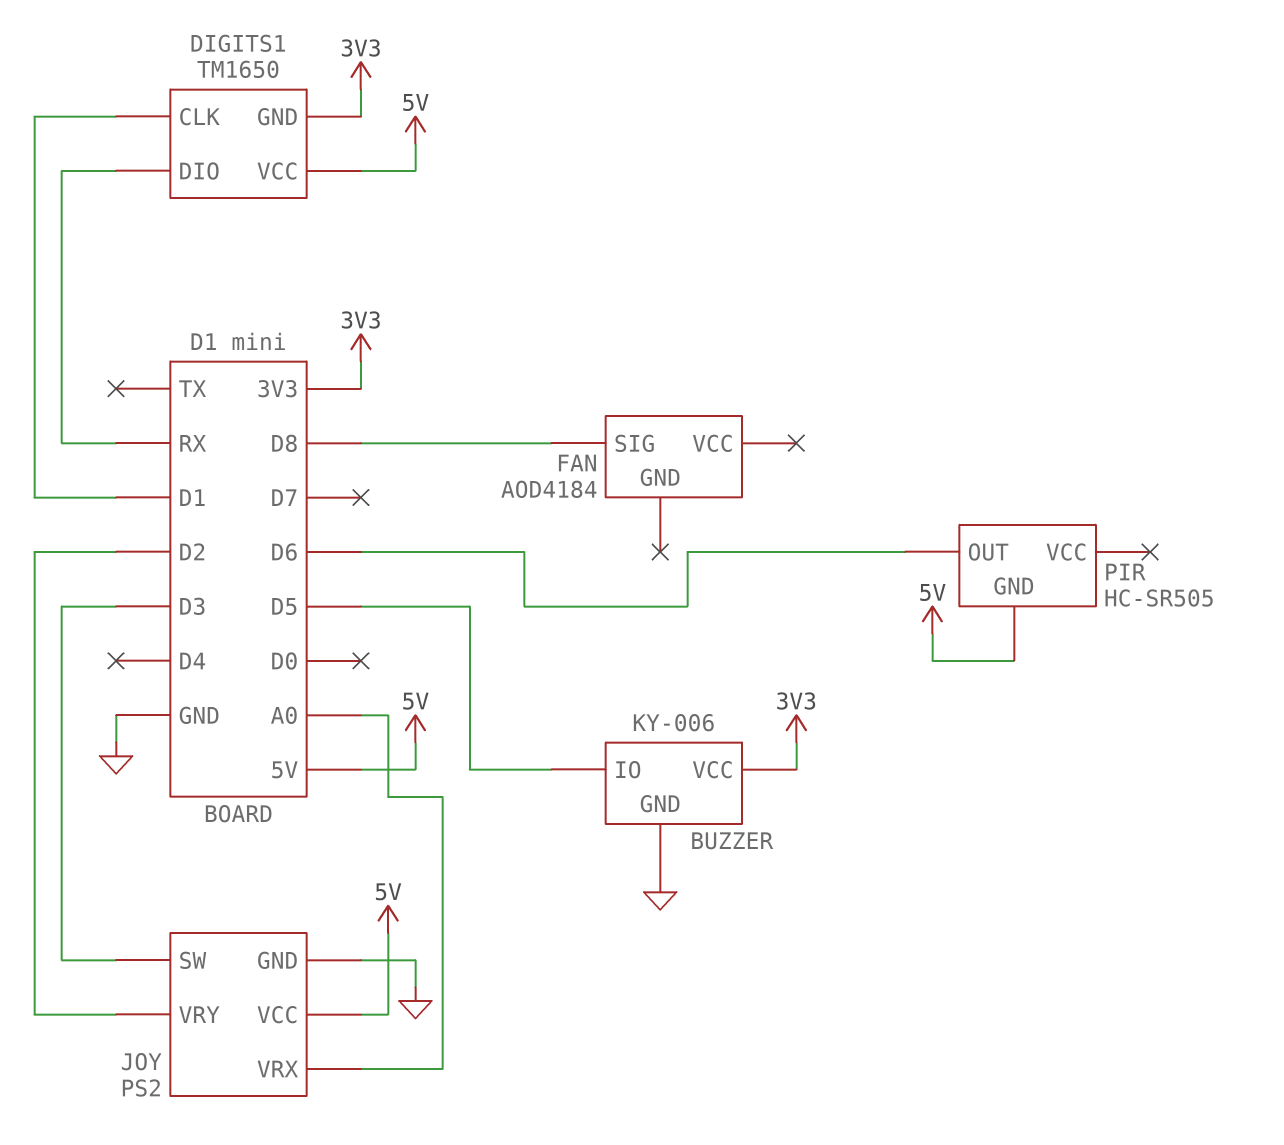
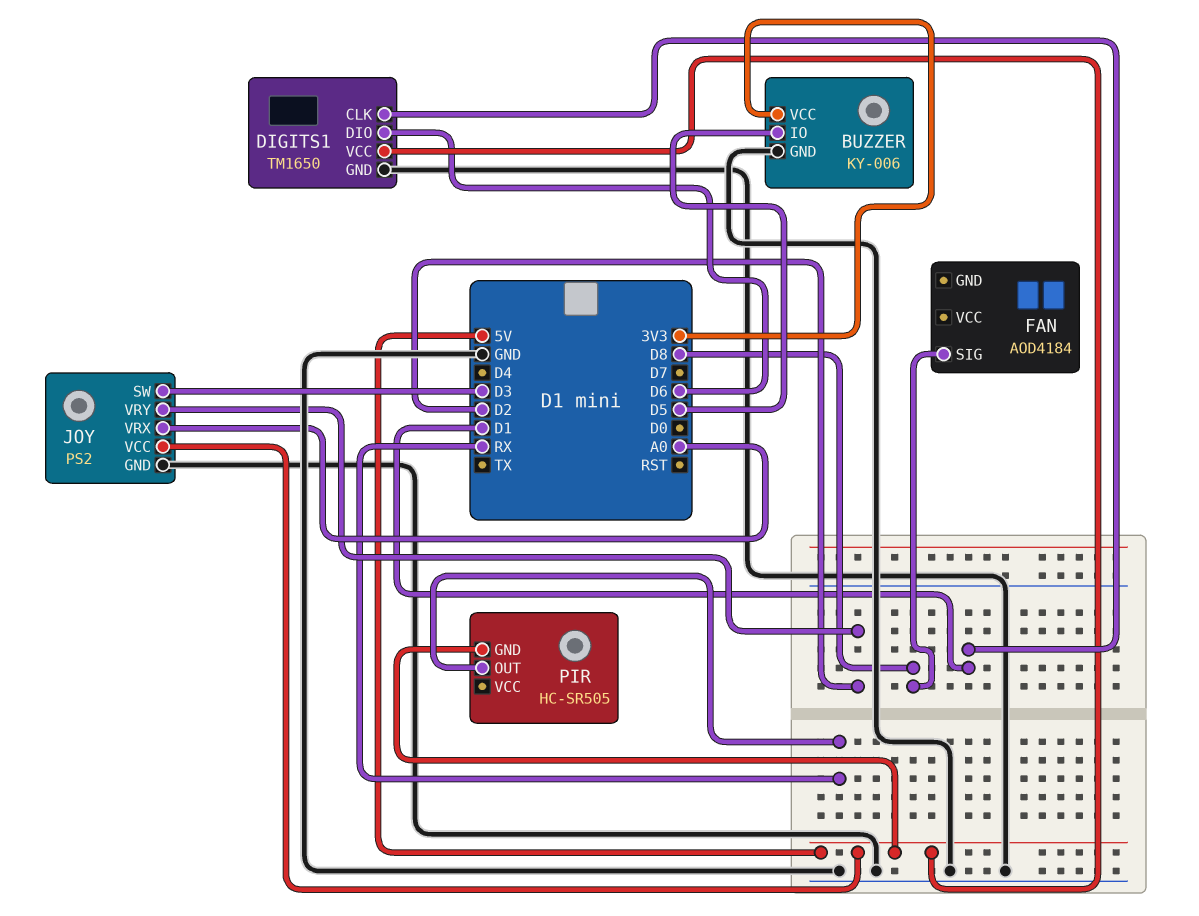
DIGITS1 pin DIO: RX -> D6
DIGITS1 pin GND: 3V3 -> GND
PIR pin OUT: D6 -> RX

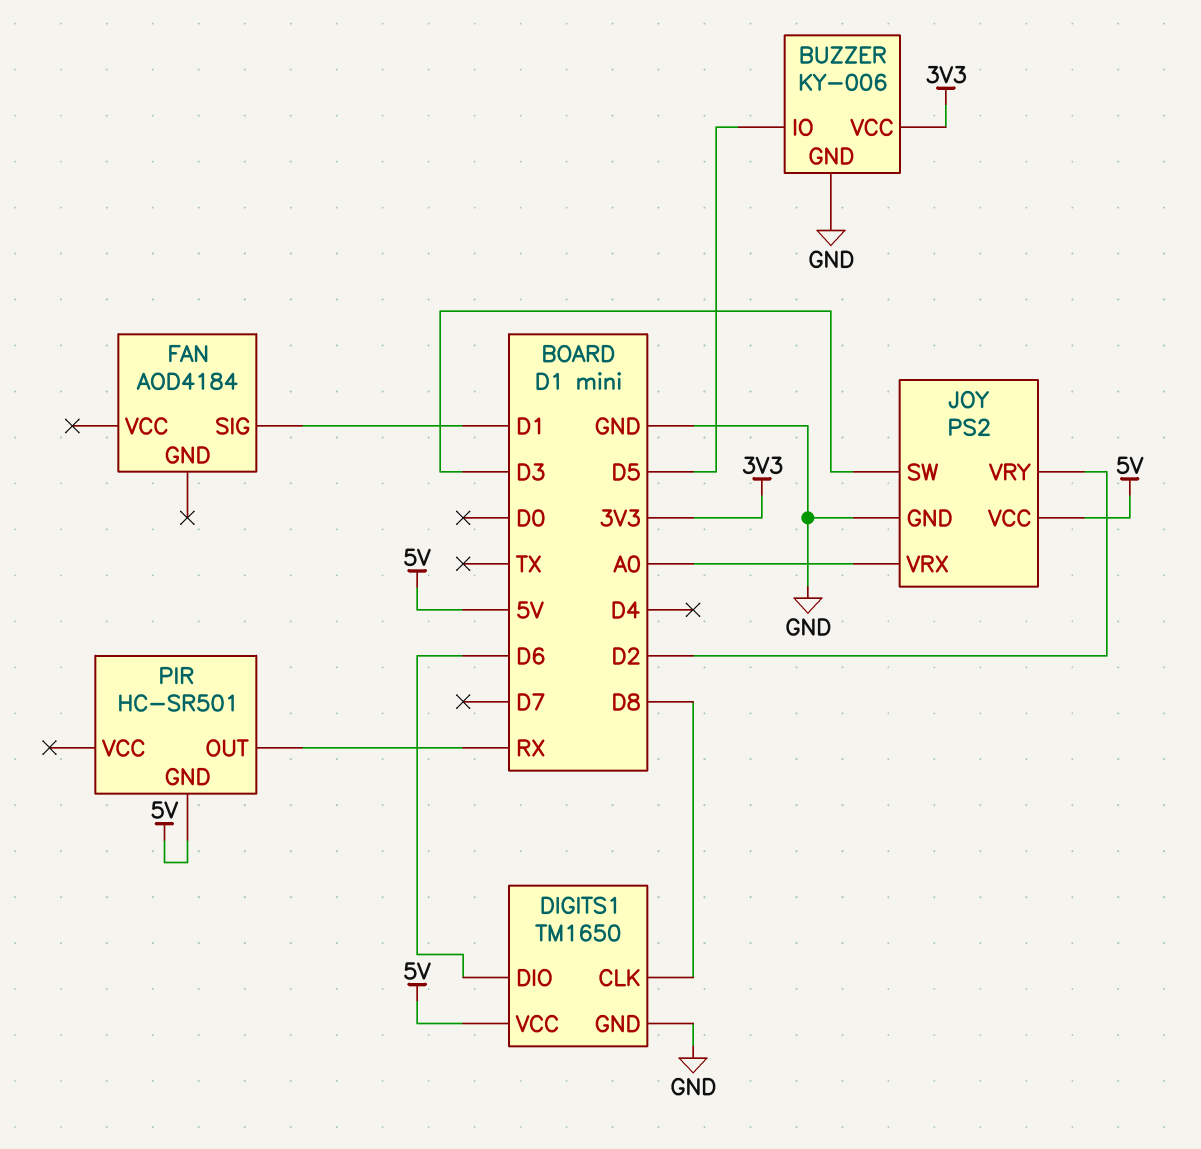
DIGITS1 pin CLK: D1 -> D8
FAN pin SIG: D8 -> D1
PIR: HC-SR505 -> HC-SR501

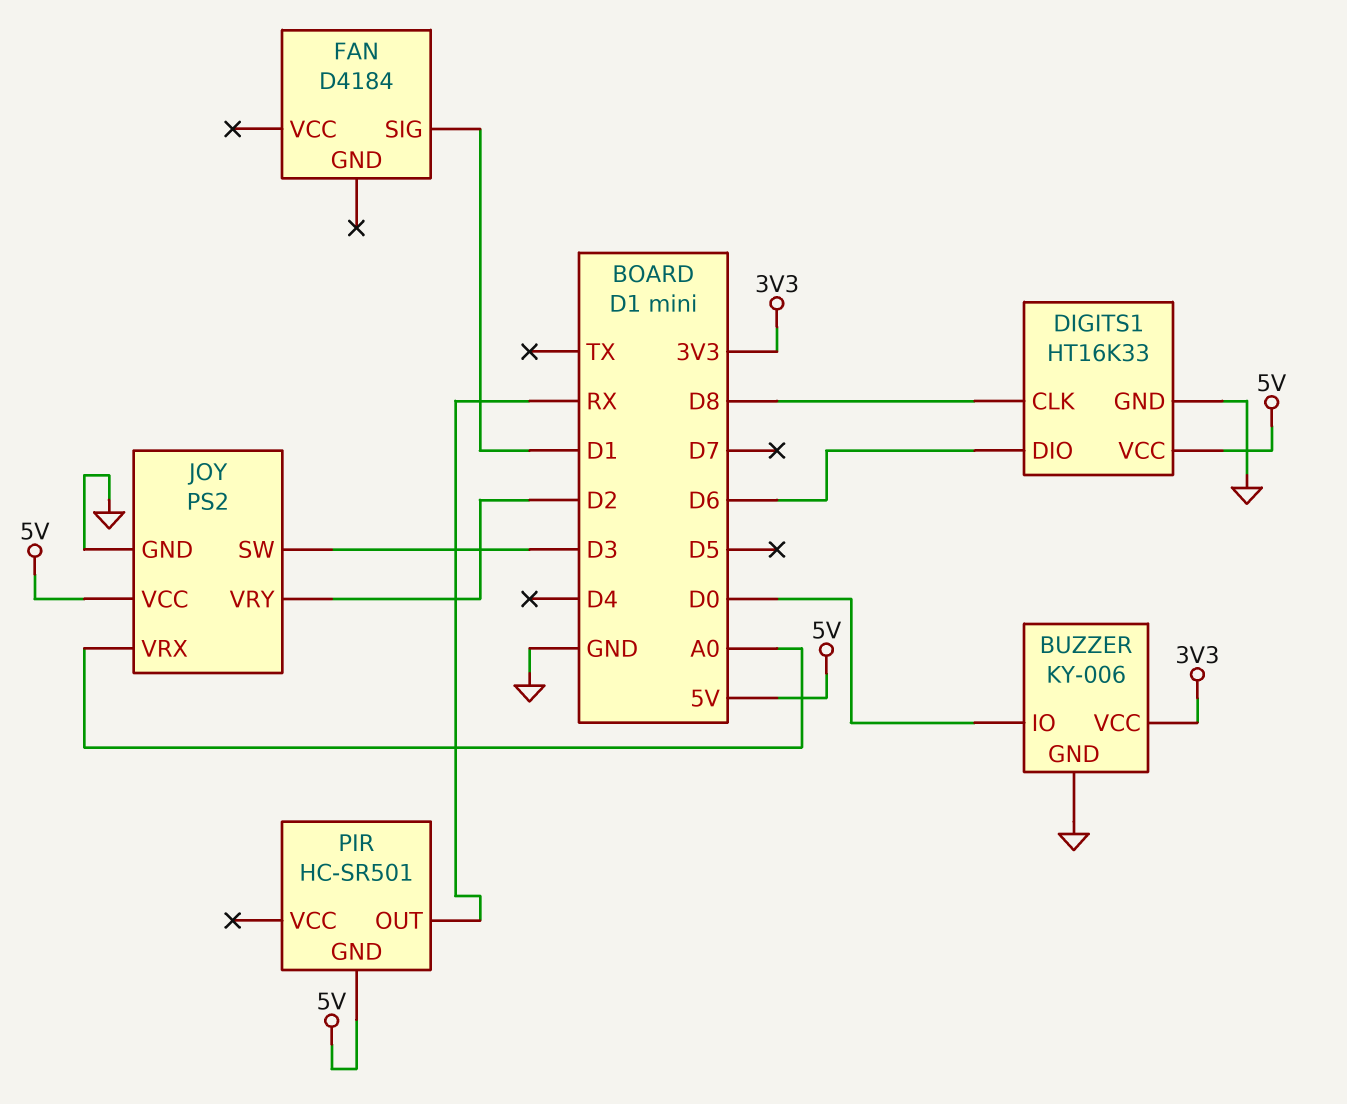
BUZZER pin IO: D5 -> D0
DIGITS1: TM1650 -> HT16K33
FAN: AOD4184 -> D4184

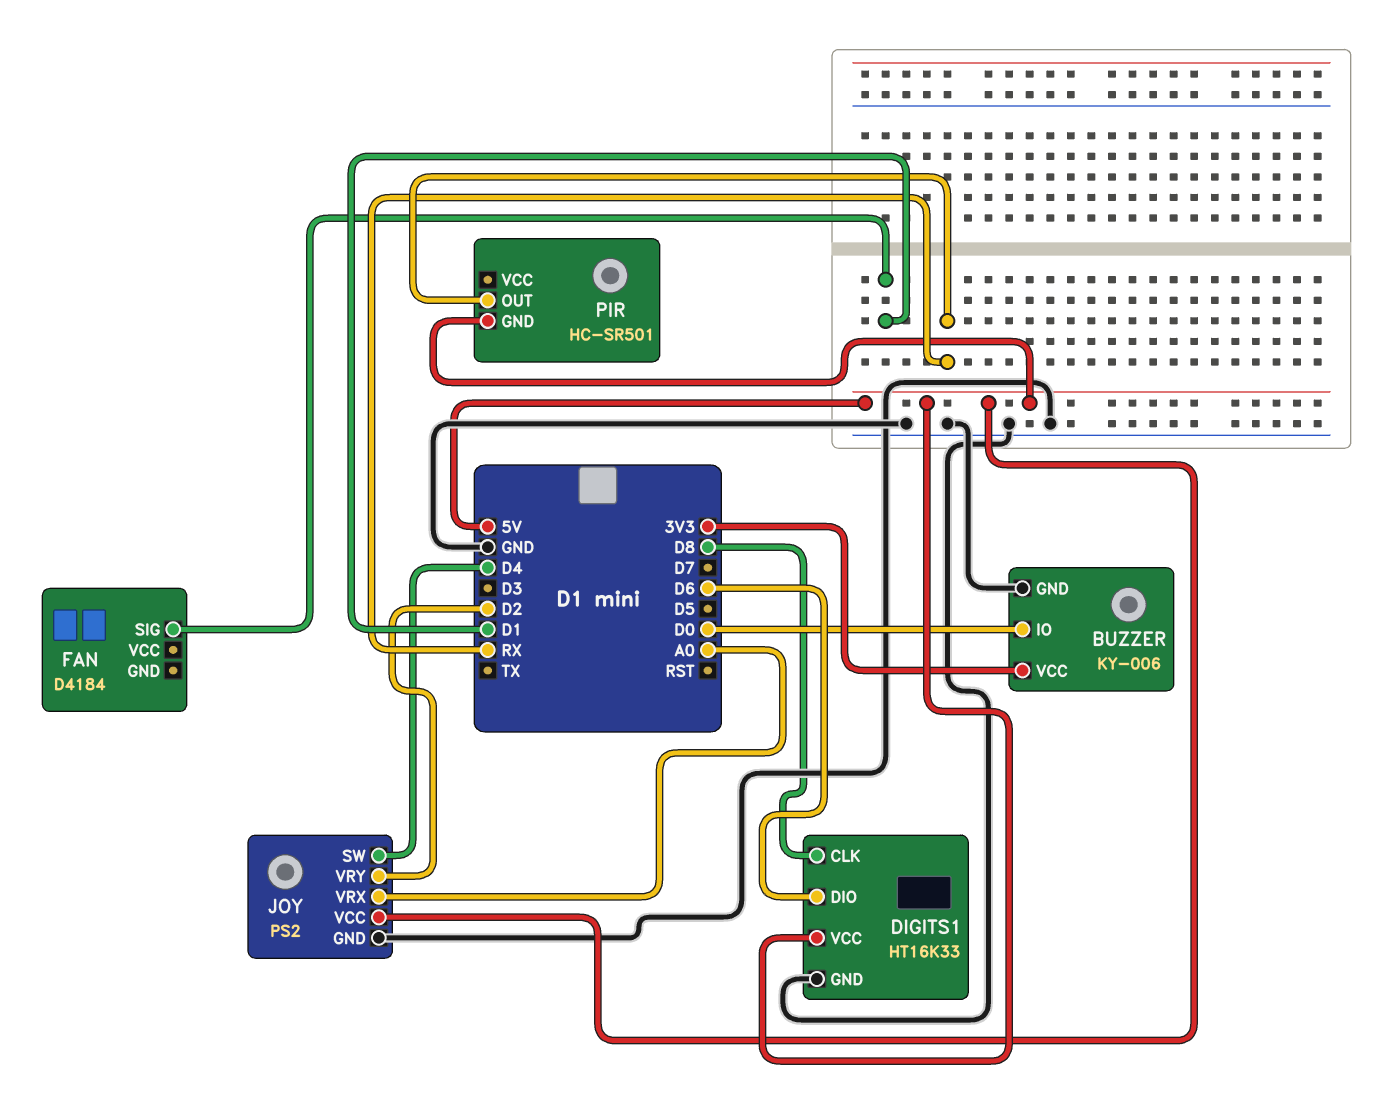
JOY pin SW: D3 -> D4

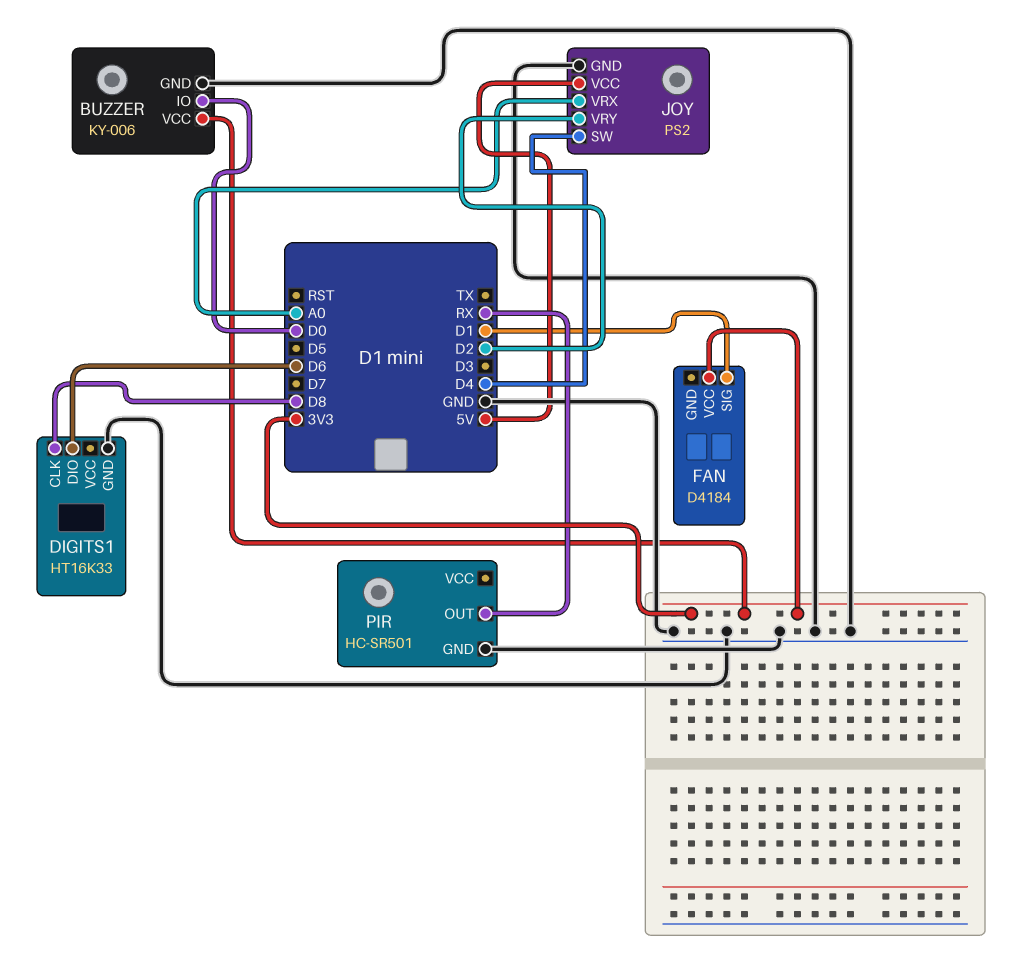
DIGITS1 pin VCC: 5V -> none
FAN pin VCC: none -> 3V3
PIR pin GND: 5V -> GND

